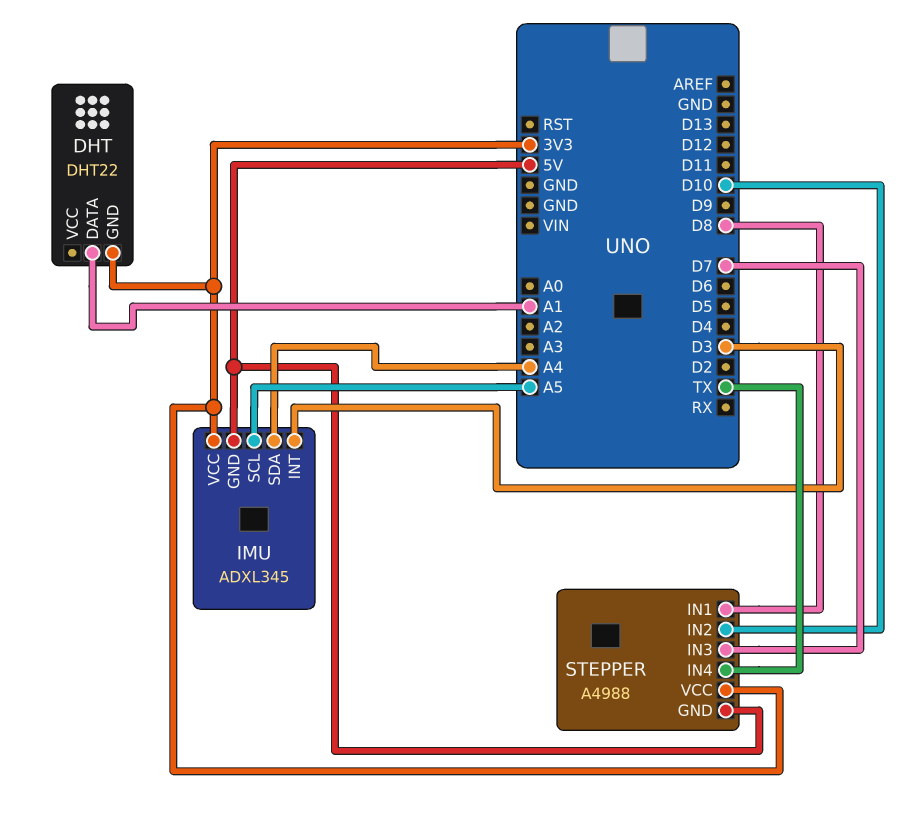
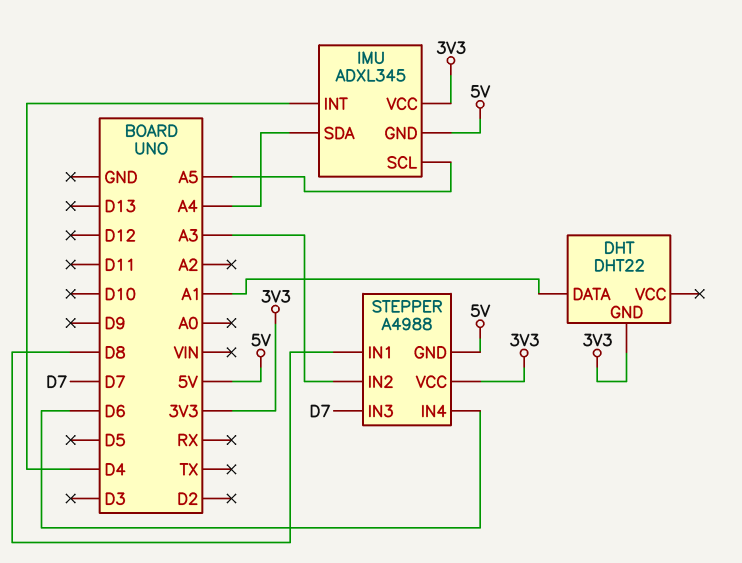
IMU pin INT: D3 -> D4
STEPPER pin IN2: D10 -> A3
STEPPER pin IN4: TX -> D6

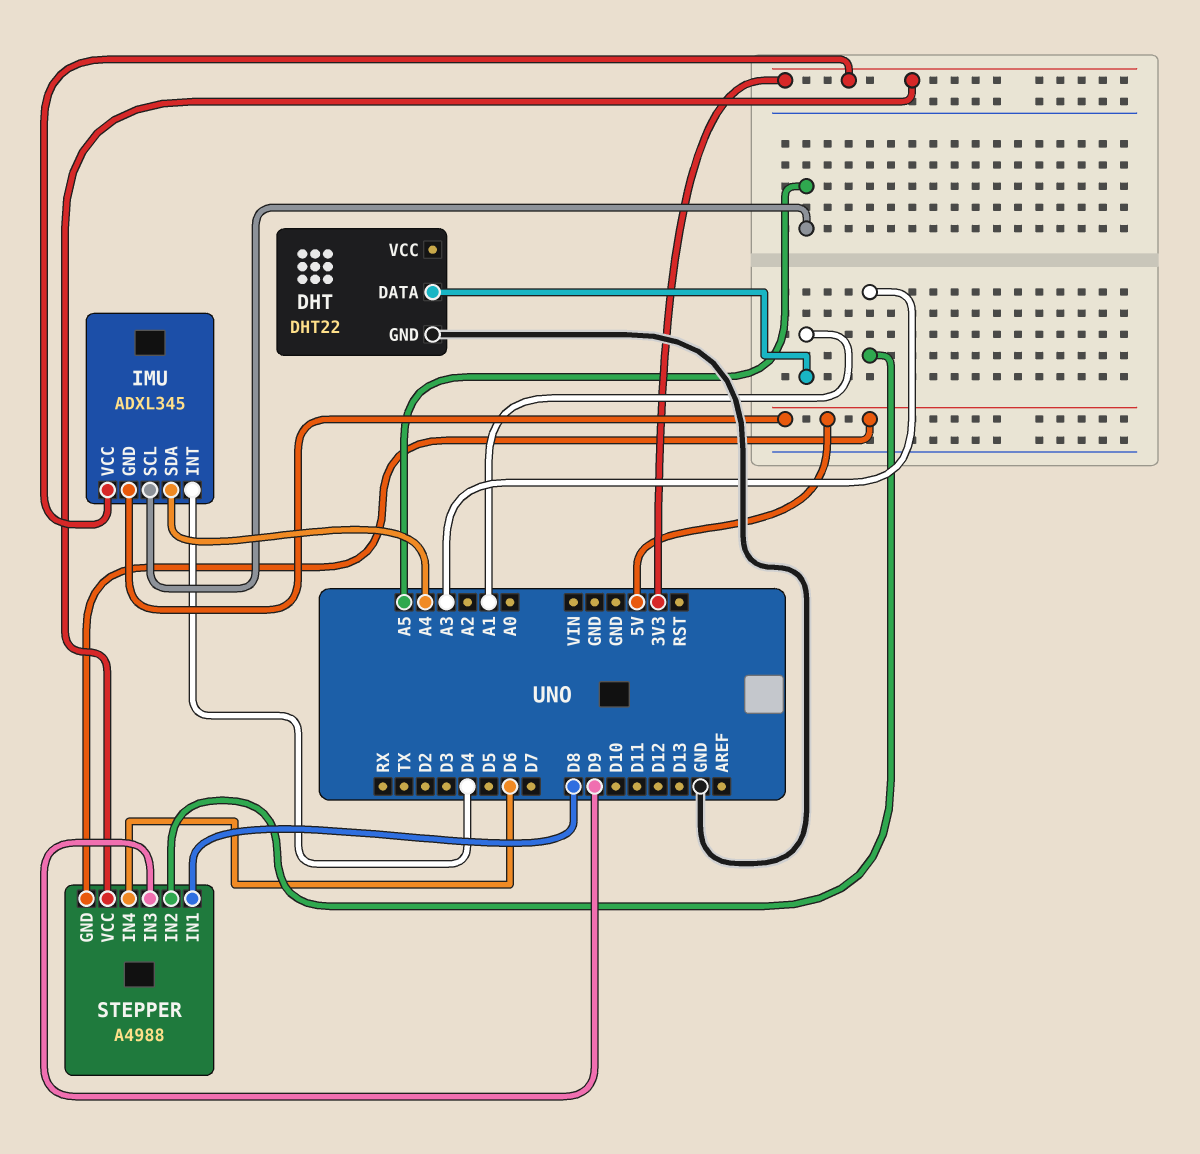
DHT pin GND: 3V3 -> GND
STEPPER pin IN3: D7 -> D9

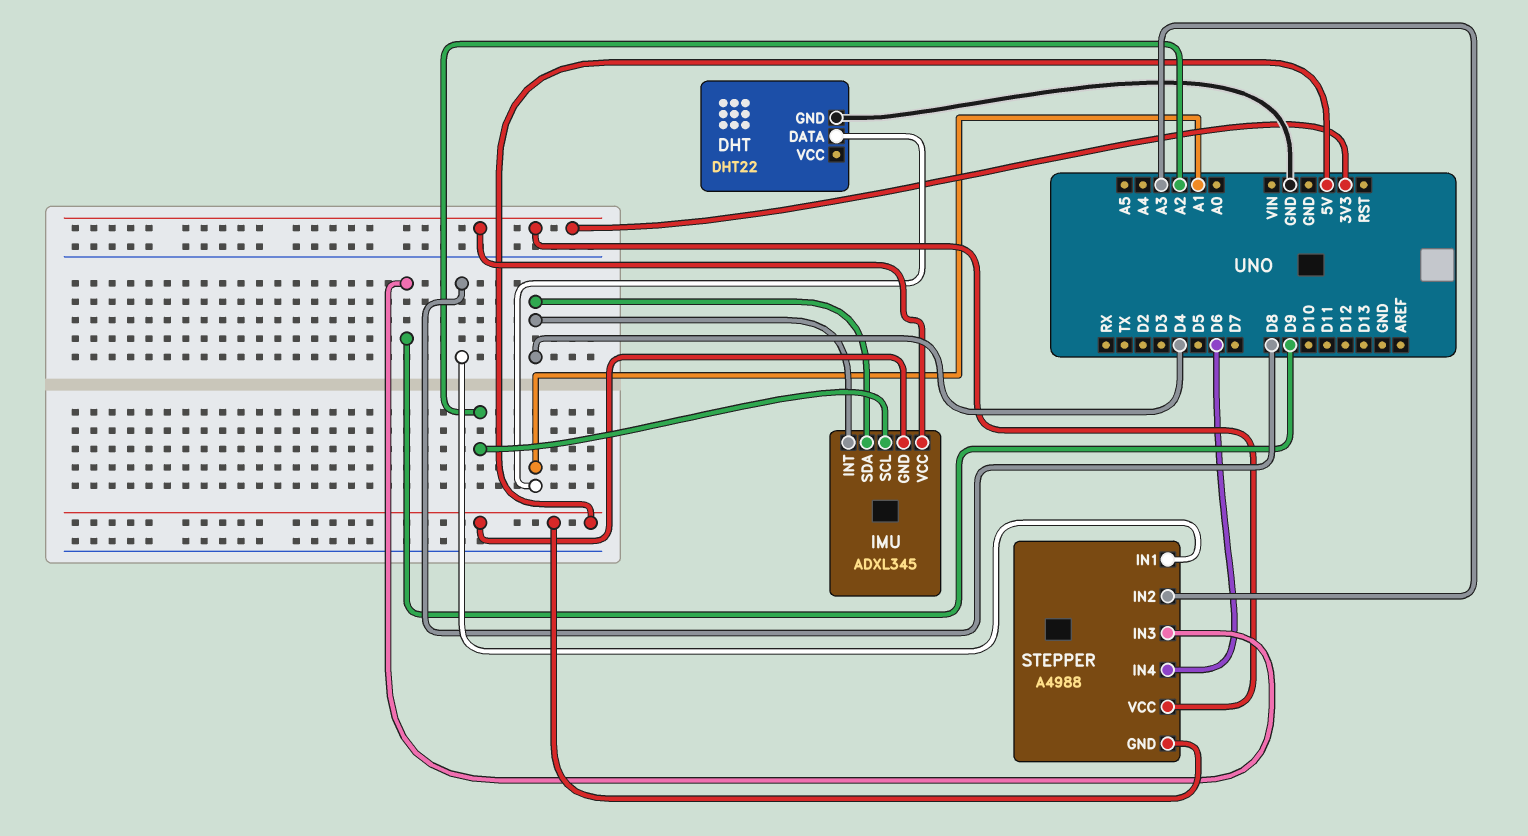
IMU pin SCL: A5 -> A2
IMU pin SDA: A4 -> D4

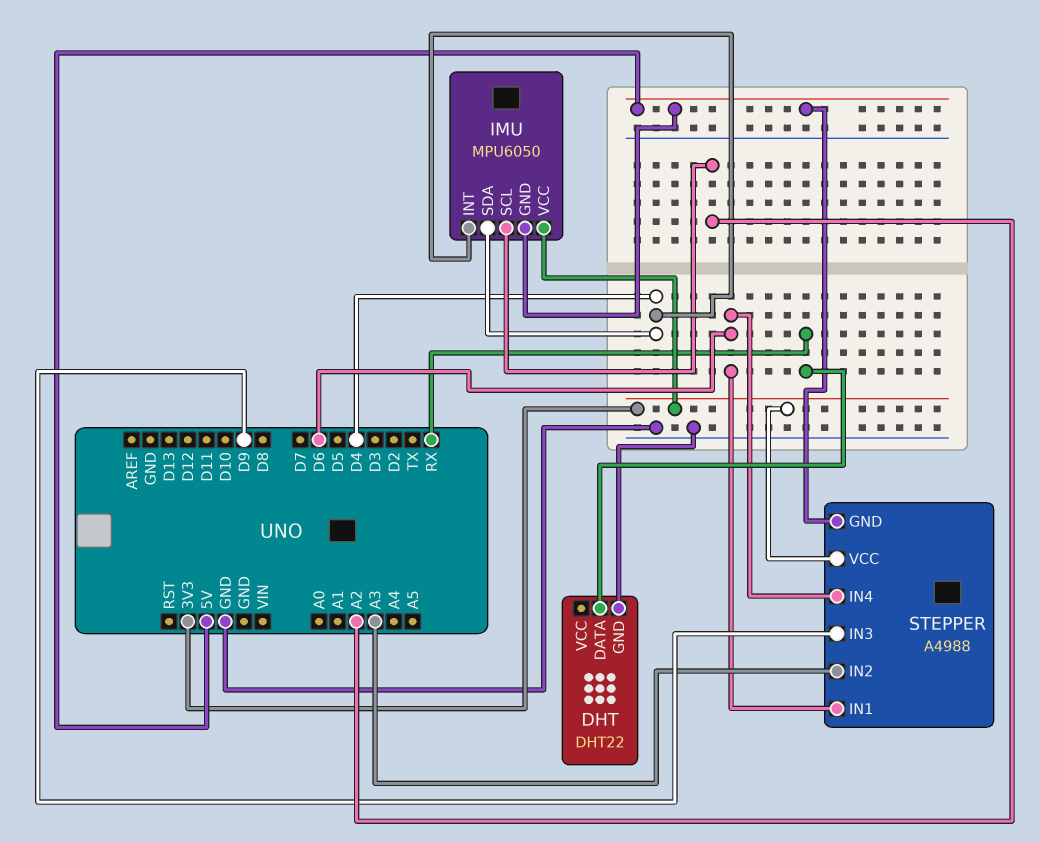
DHT pin DATA: A1 -> RX
IMU: ADXL345 -> MPU6050
STEPPER pin IN1: D8 -> D6

